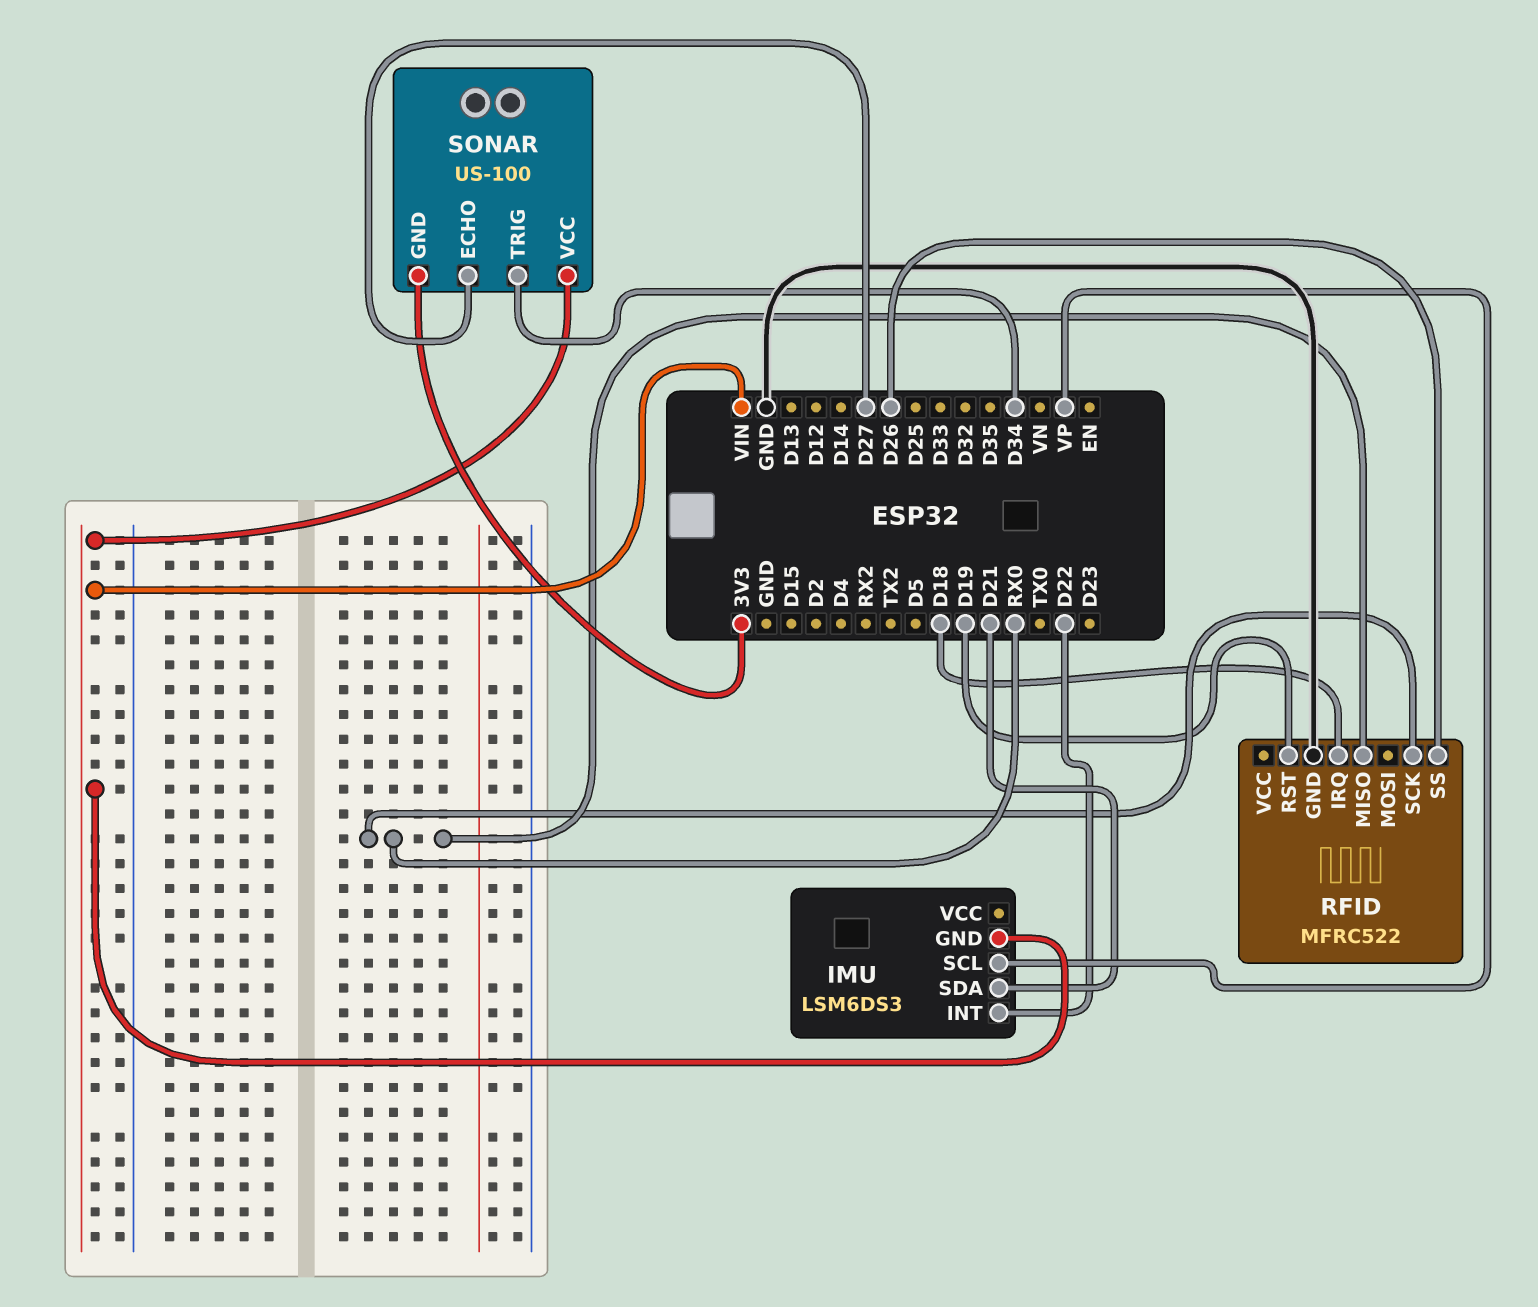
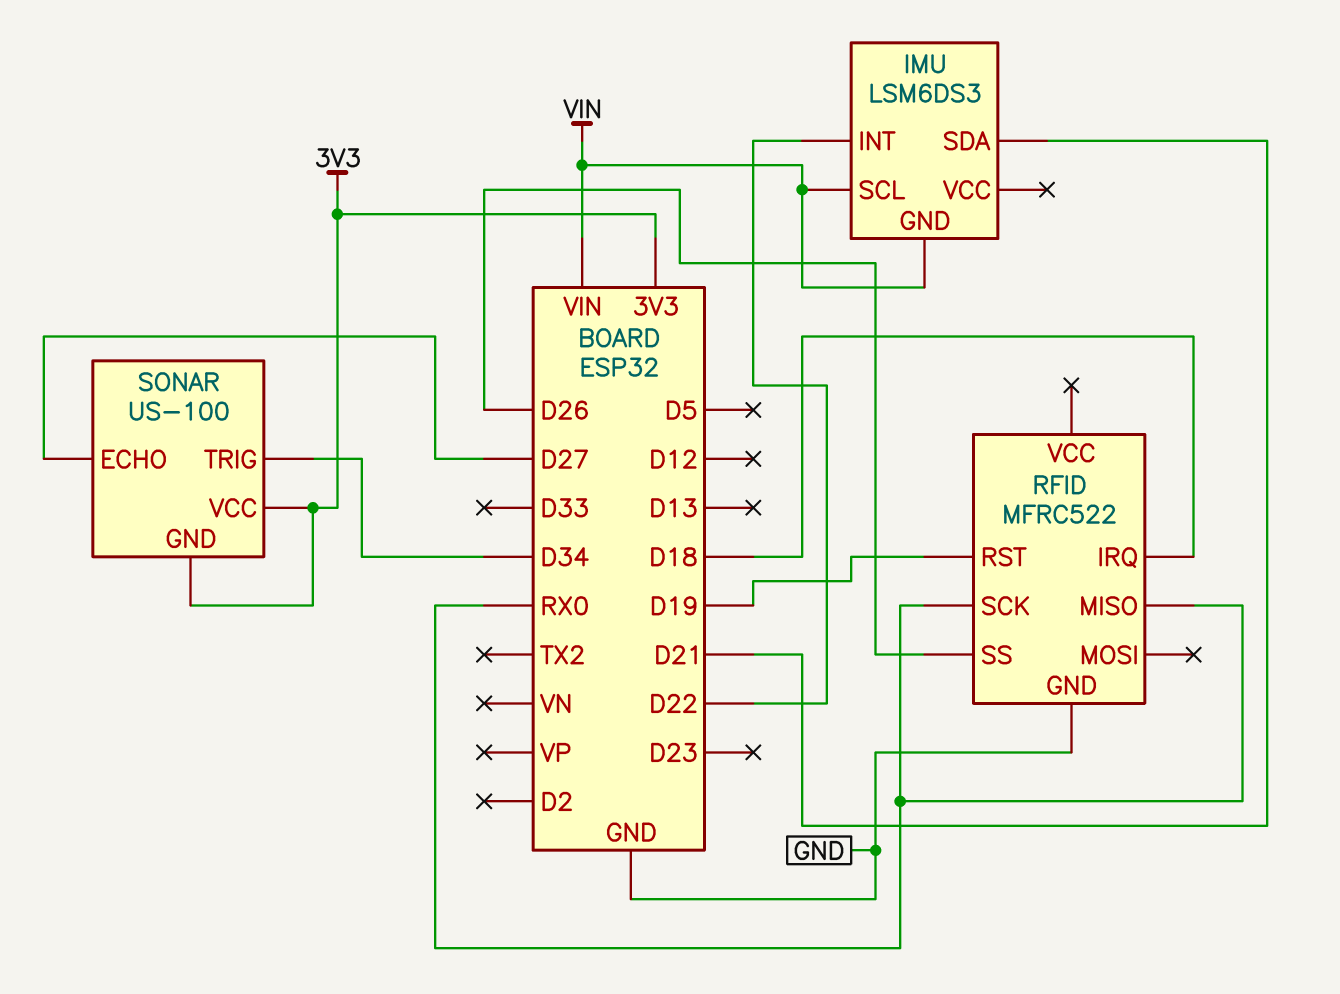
IMU pin SCL: VP -> VIN
SONAR pin VCC: VIN -> 3V3

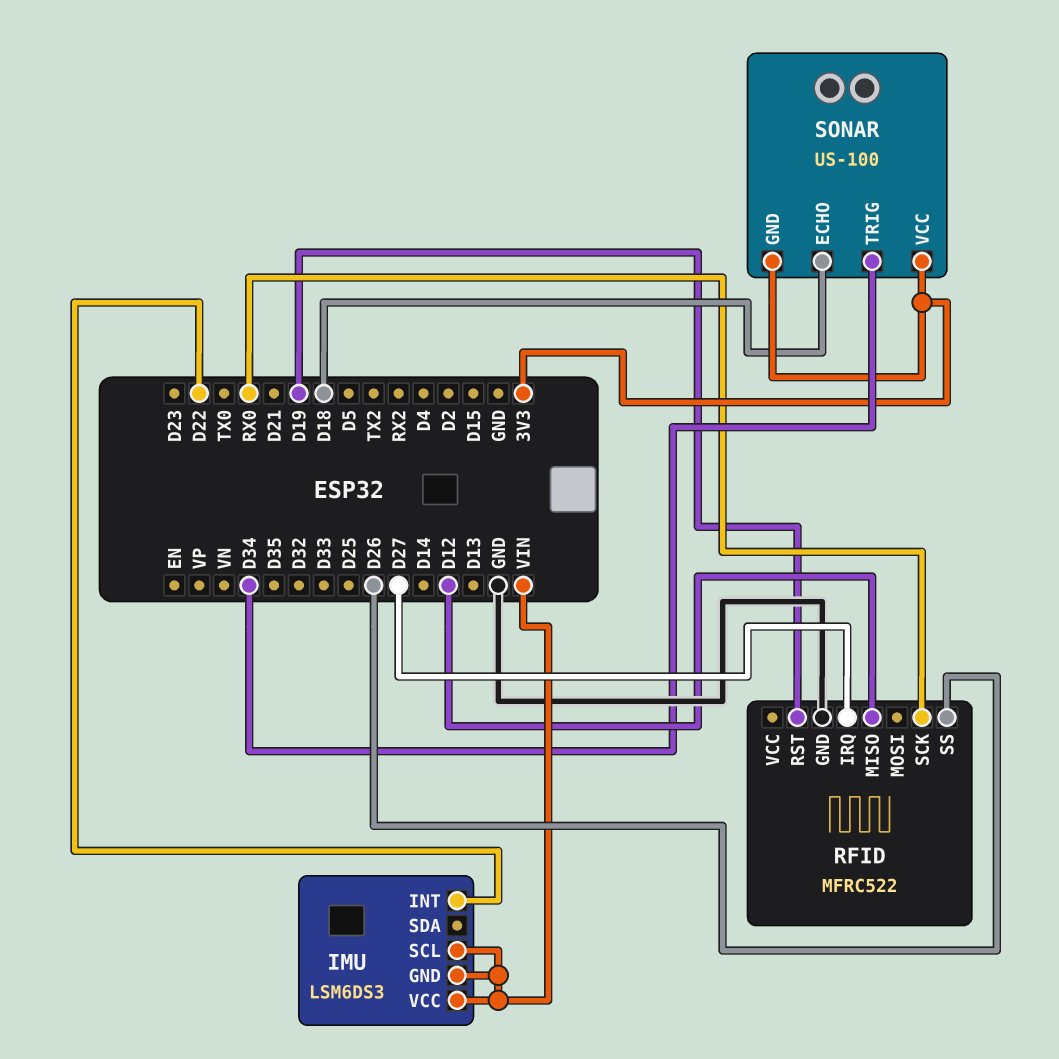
IMU pin SDA: D21 -> none
IMU pin VCC: none -> VIN
RFID pin IRQ: D18 -> D27
RFID pin MISO: RX0 -> D12
SONAR pin ECHO: D27 -> D18

